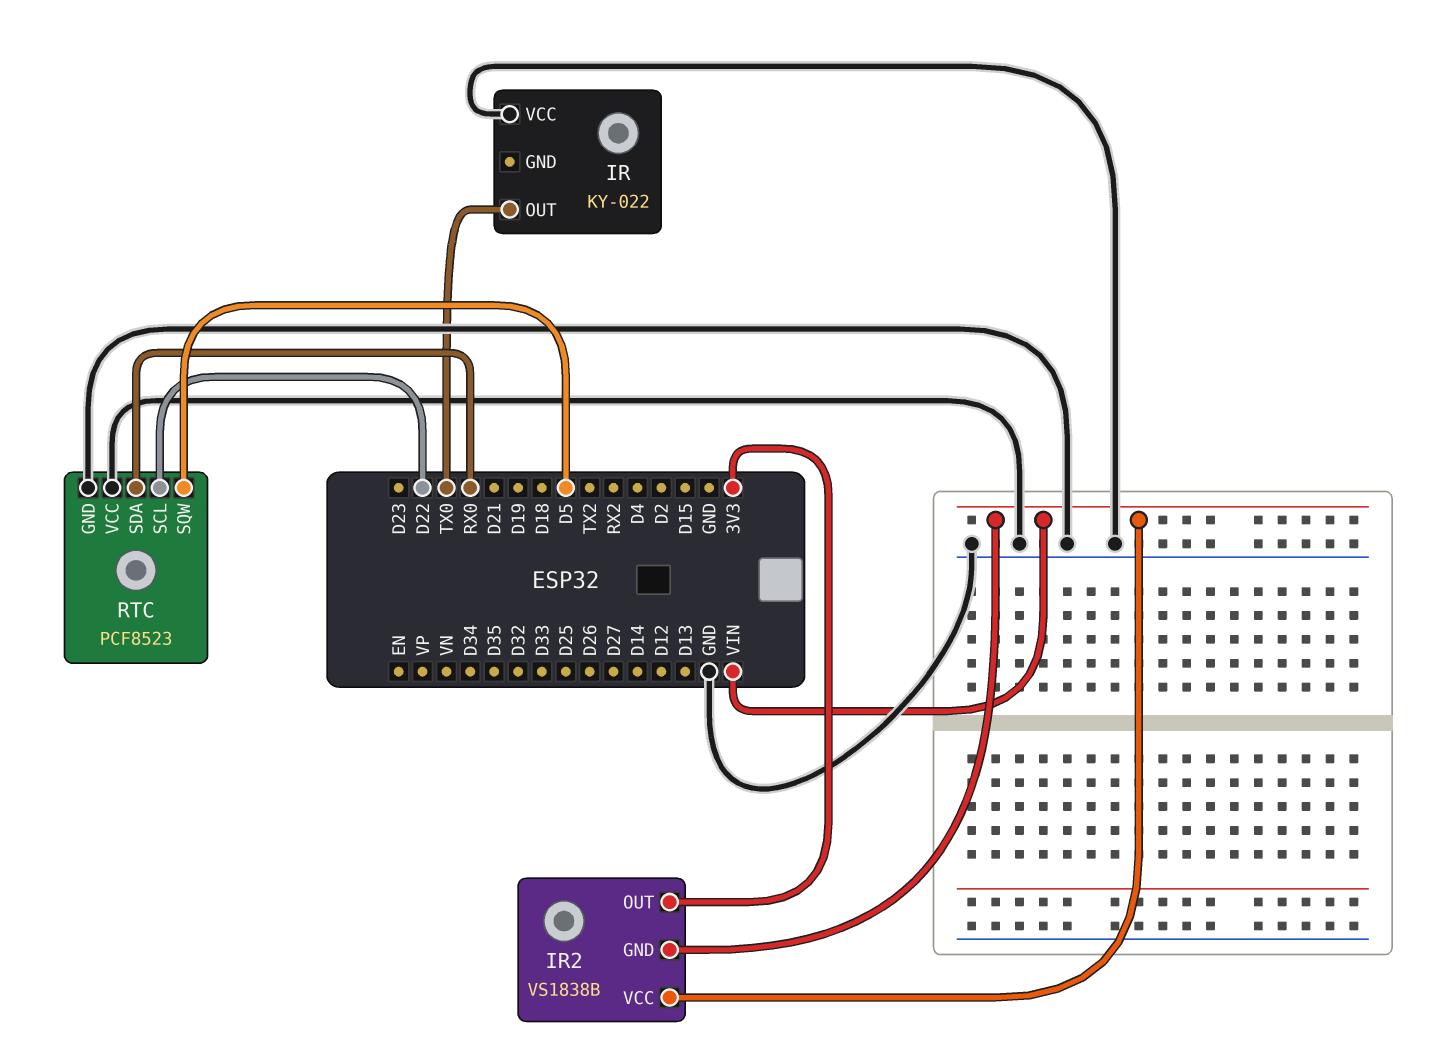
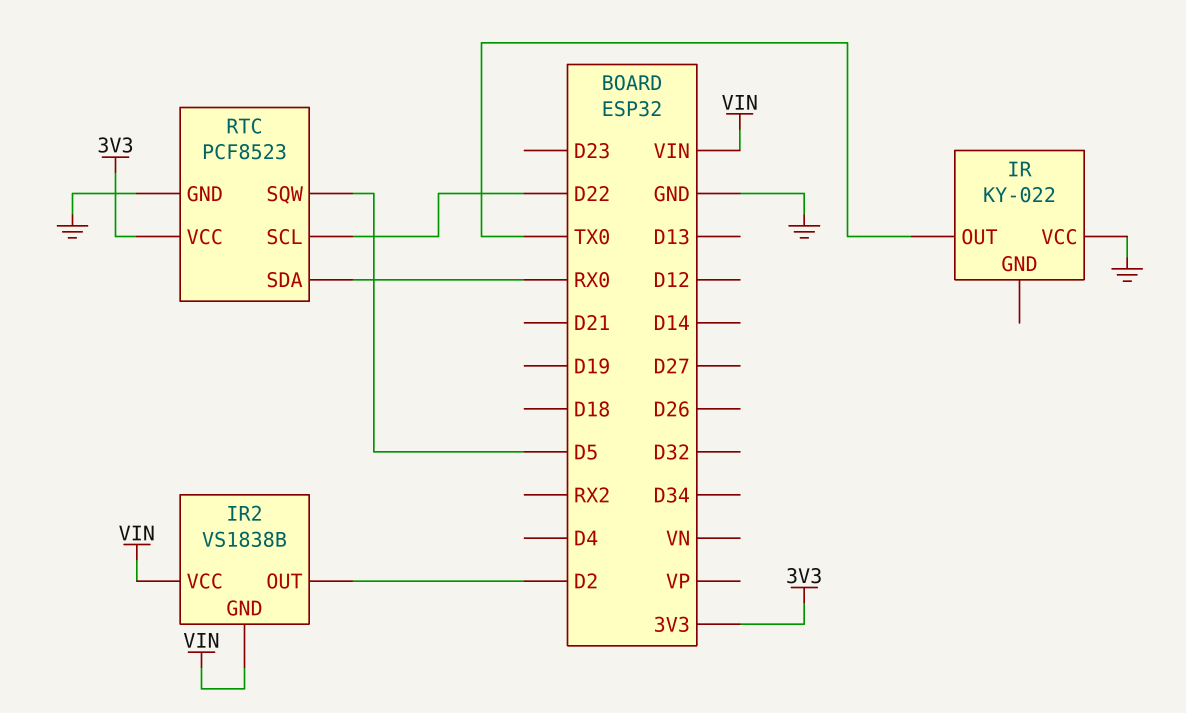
IR2 pin OUT: 3V3 -> D2
RTC pin VCC: GND -> 3V3

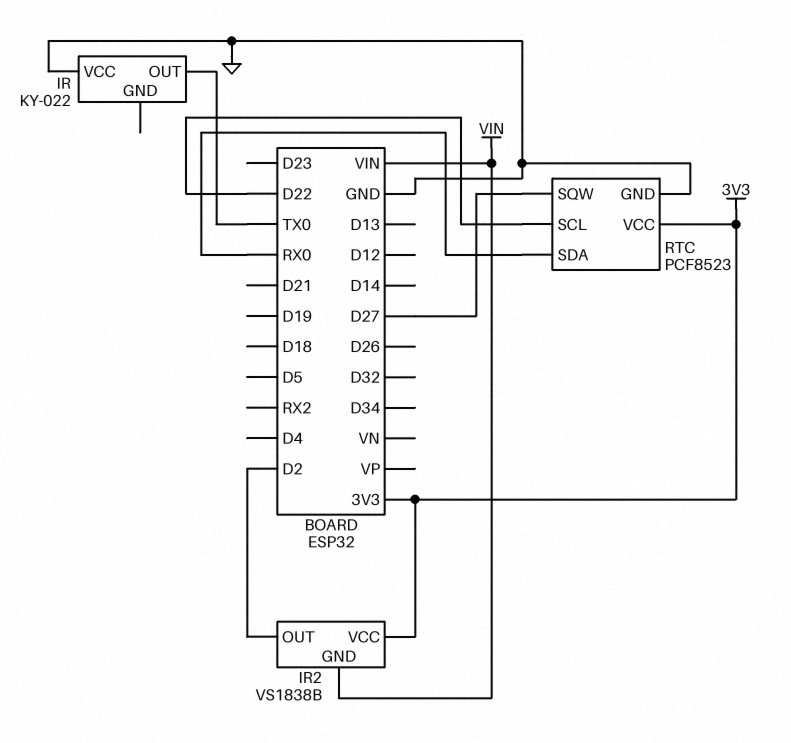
IR2 pin VCC: VIN -> 3V3
RTC pin SQW: D5 -> D27

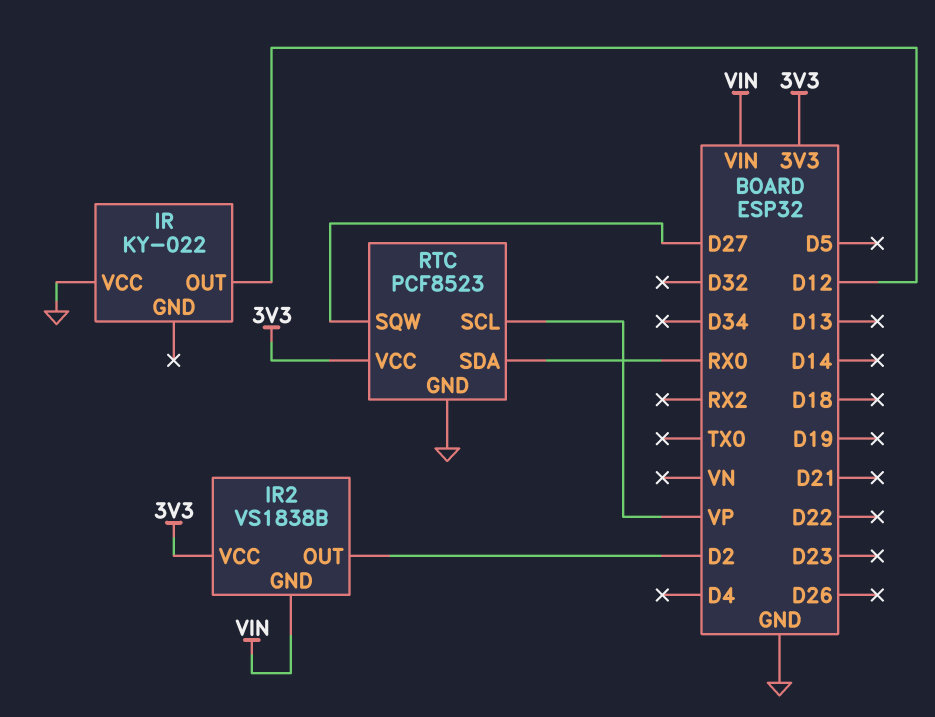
IR pin OUT: TX0 -> D12
RTC pin SCL: D22 -> VP

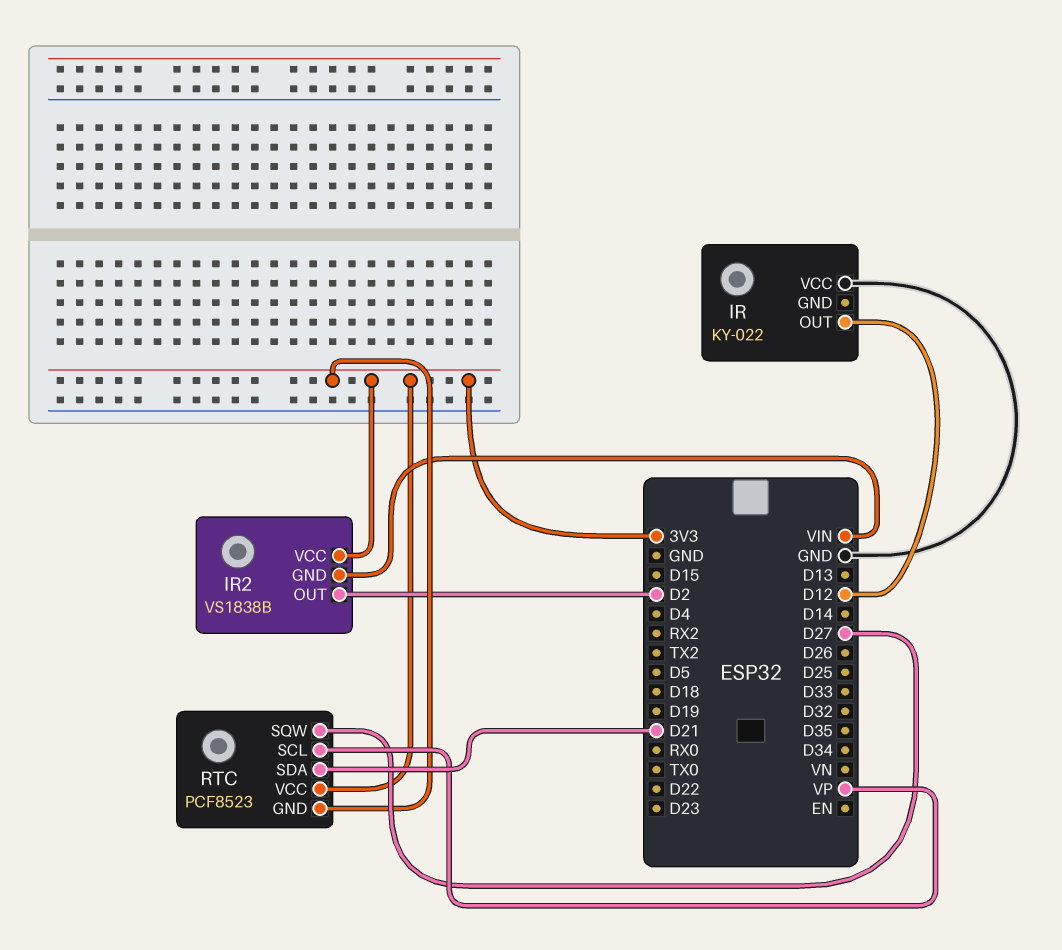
RTC pin GND: GND -> 3V3
RTC pin SDA: RX0 -> D21

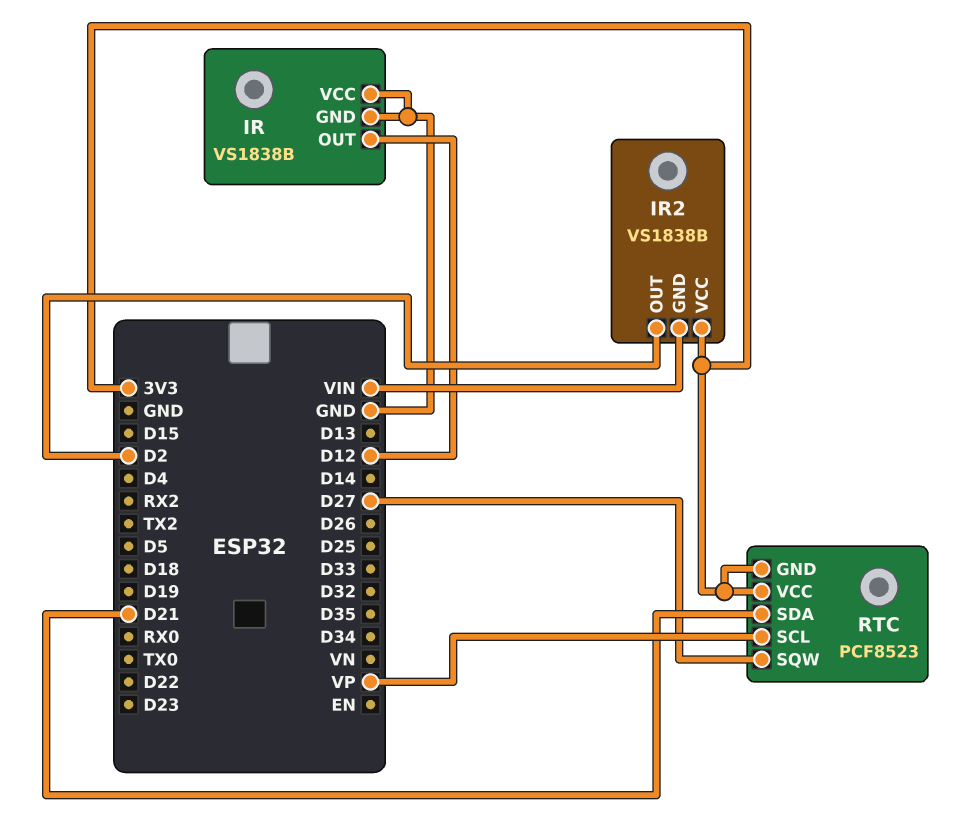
IR: KY-022 -> VS1838B
IR pin GND: none -> GND

